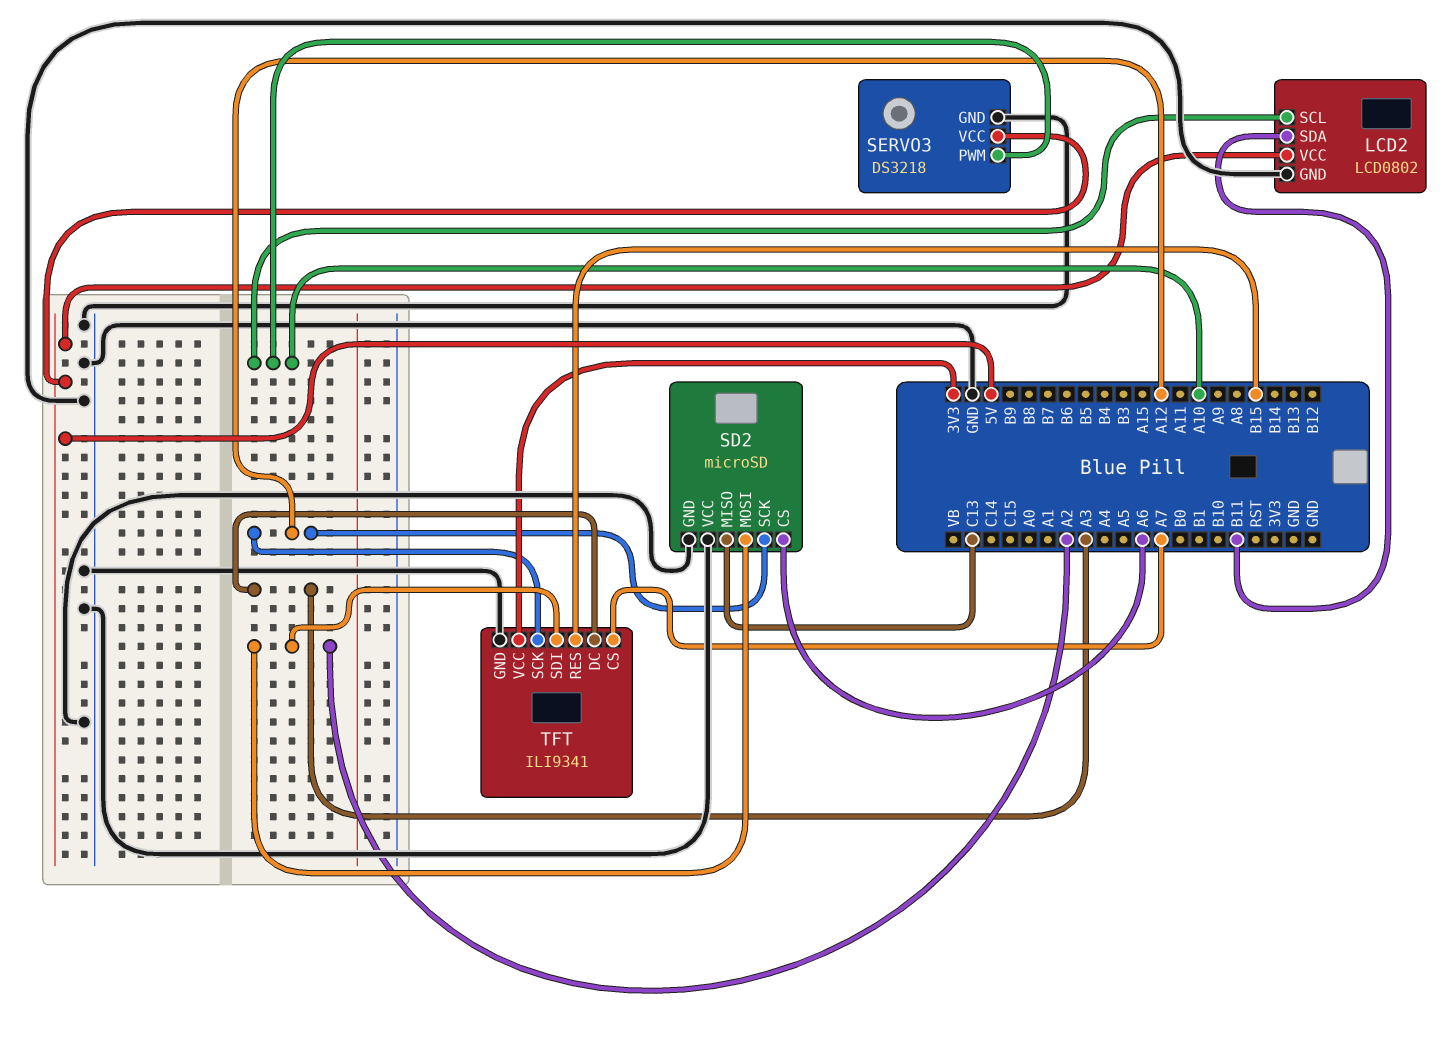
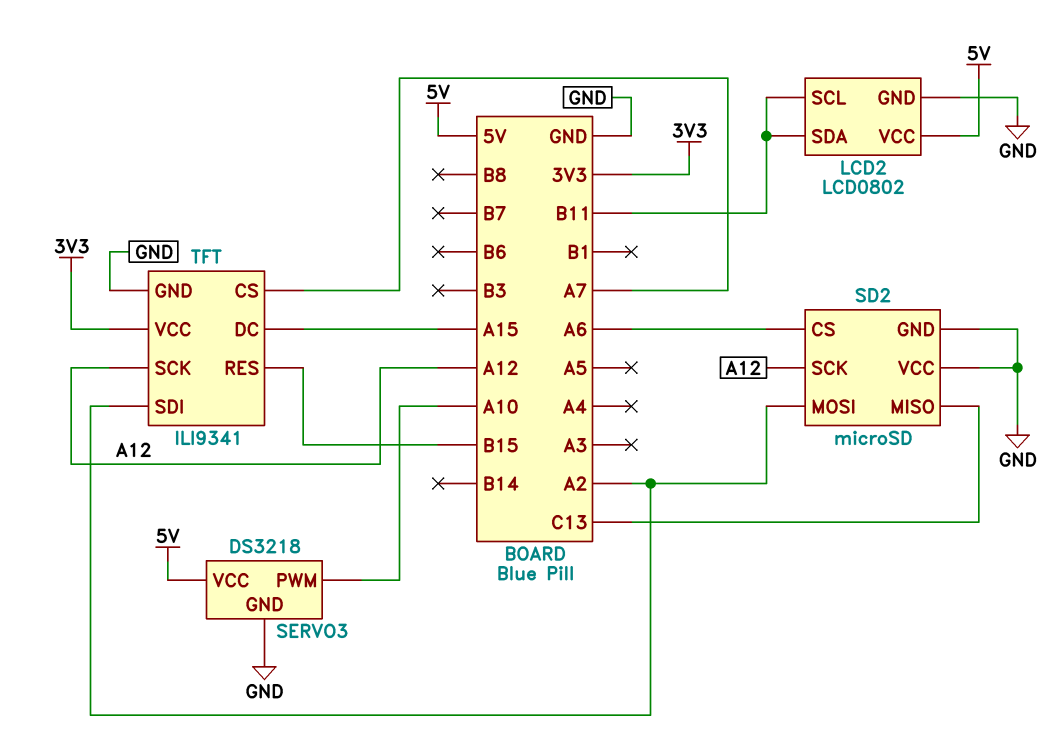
LCD2 pin SCL: A10 -> B11
TFT pin DC: A3 -> A15

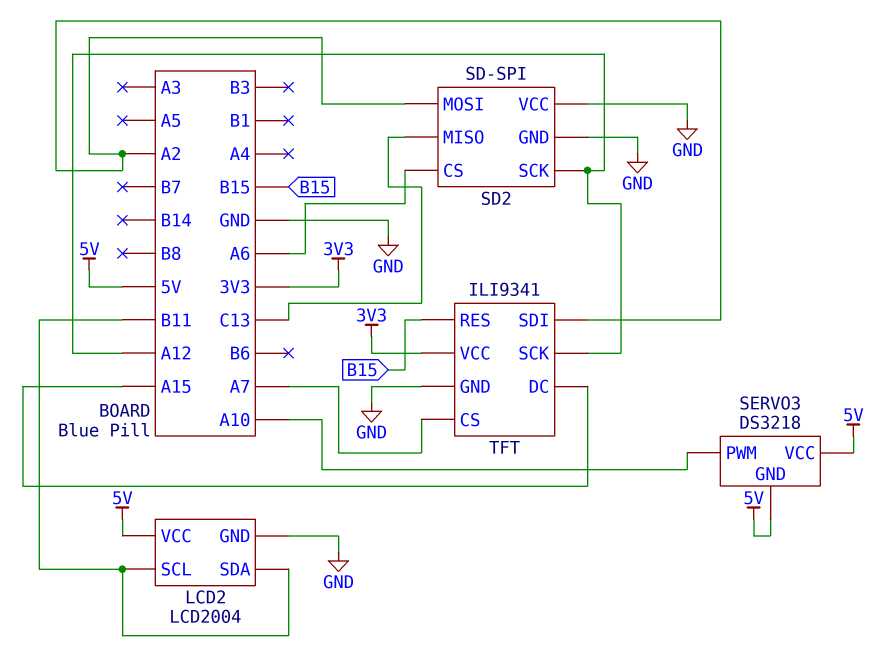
LCD2: LCD0802 -> LCD2004
SD2: microSD -> SD-SPI
SERVO3 pin GND: GND -> 5V

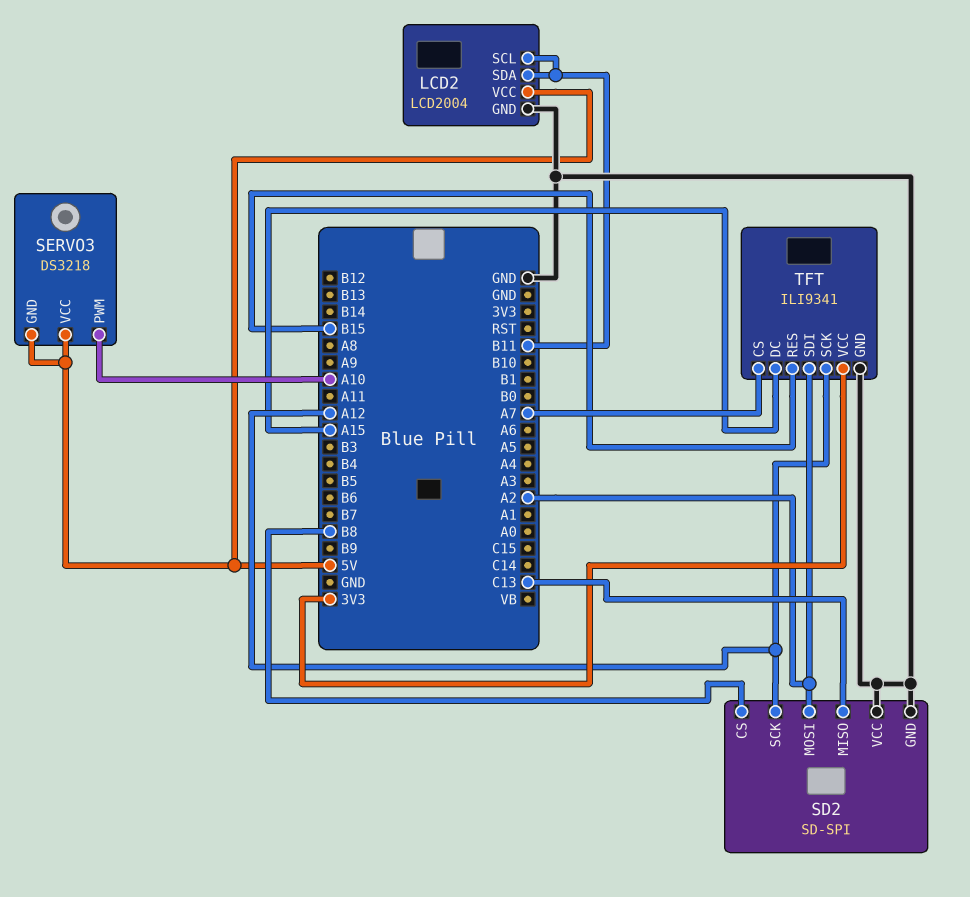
SD2 pin CS: A6 -> B8

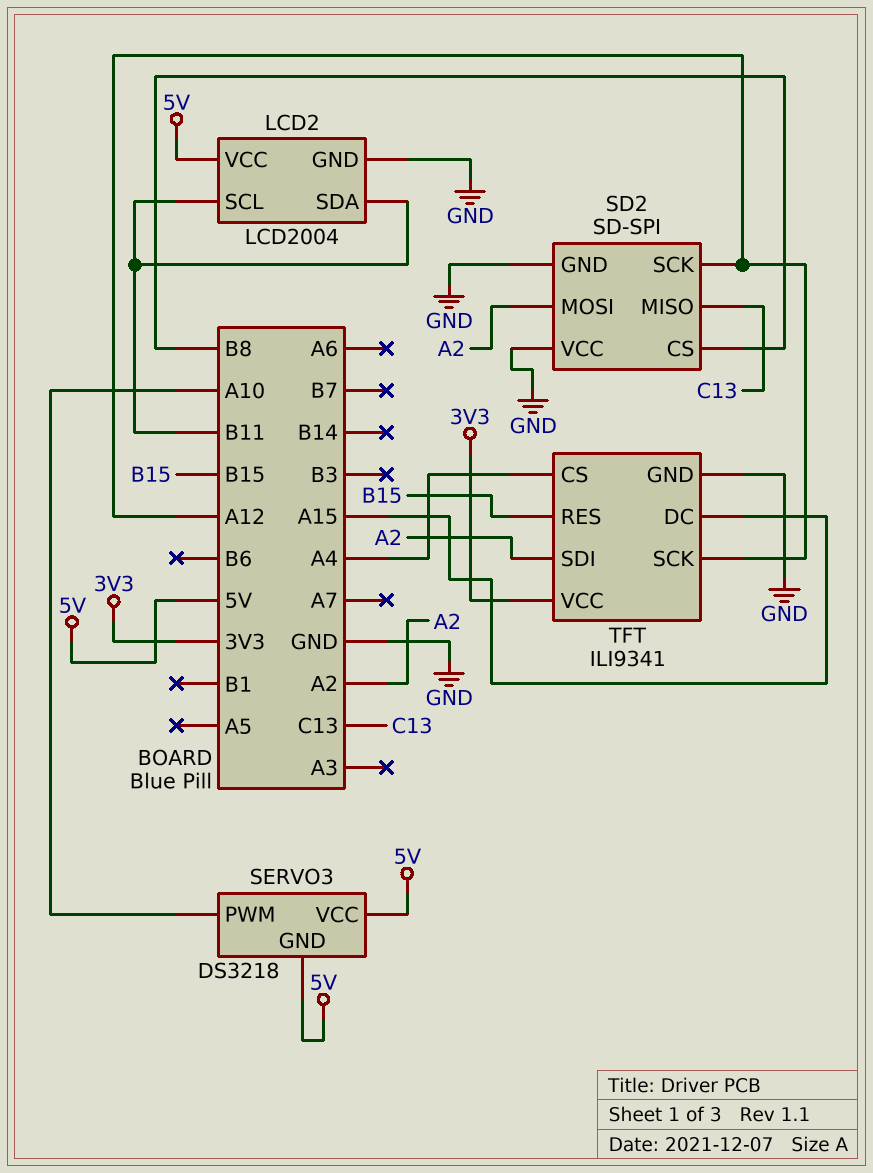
TFT pin CS: A7 -> A4

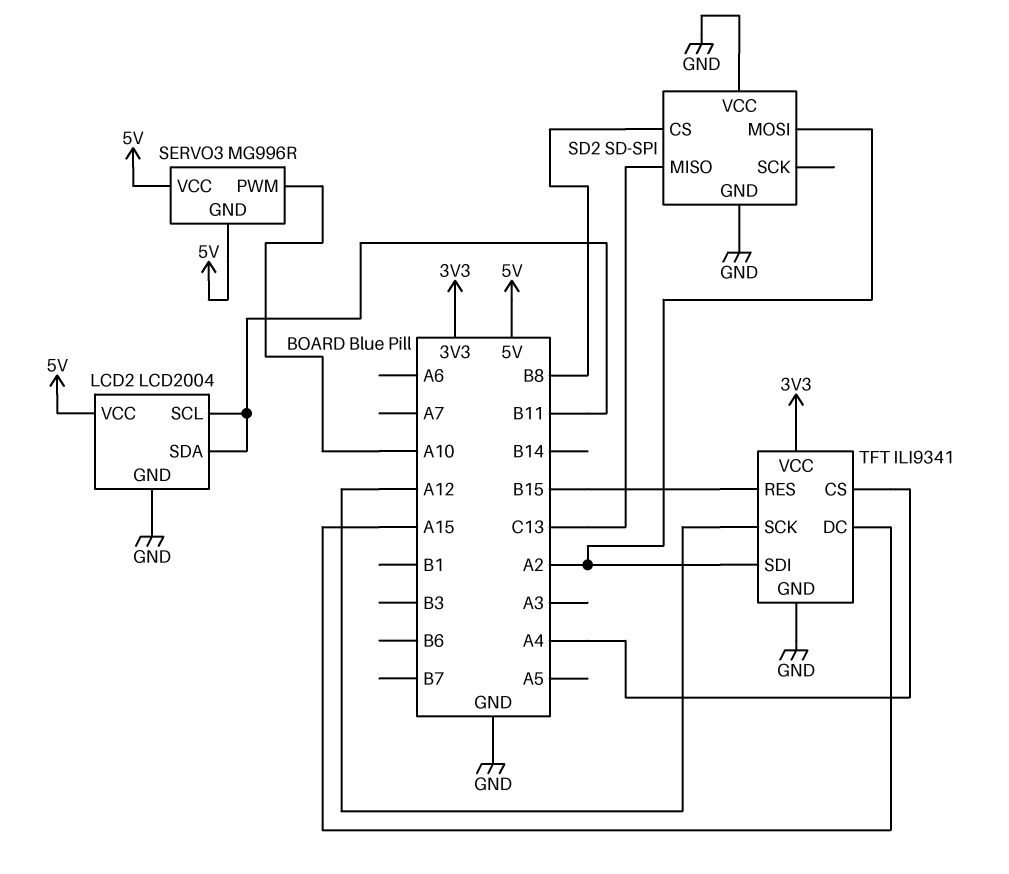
SD2 pin SCK: A12 -> none
SERVO3: DS3218 -> MG996R

